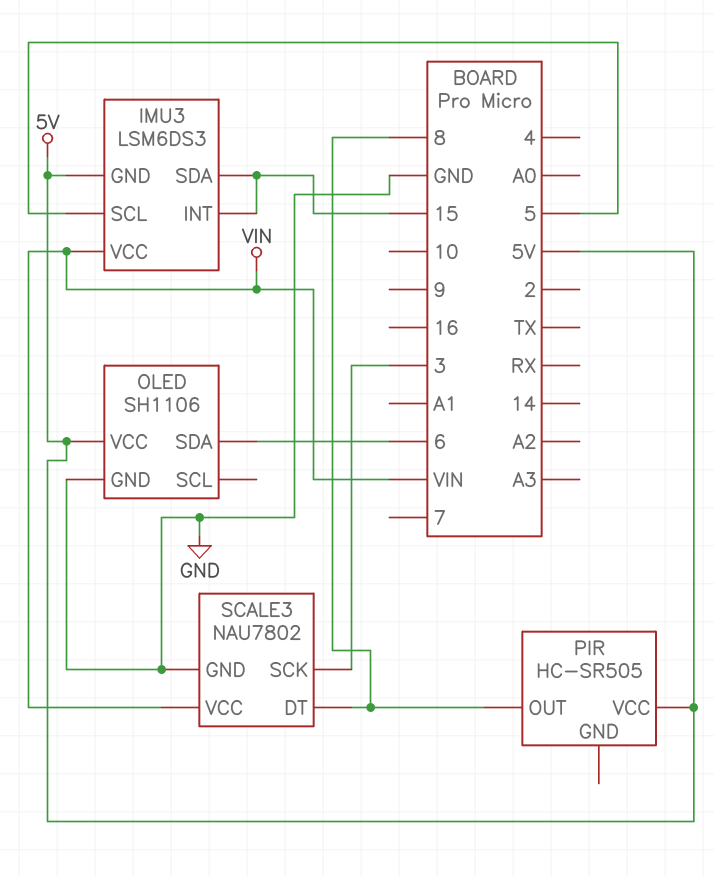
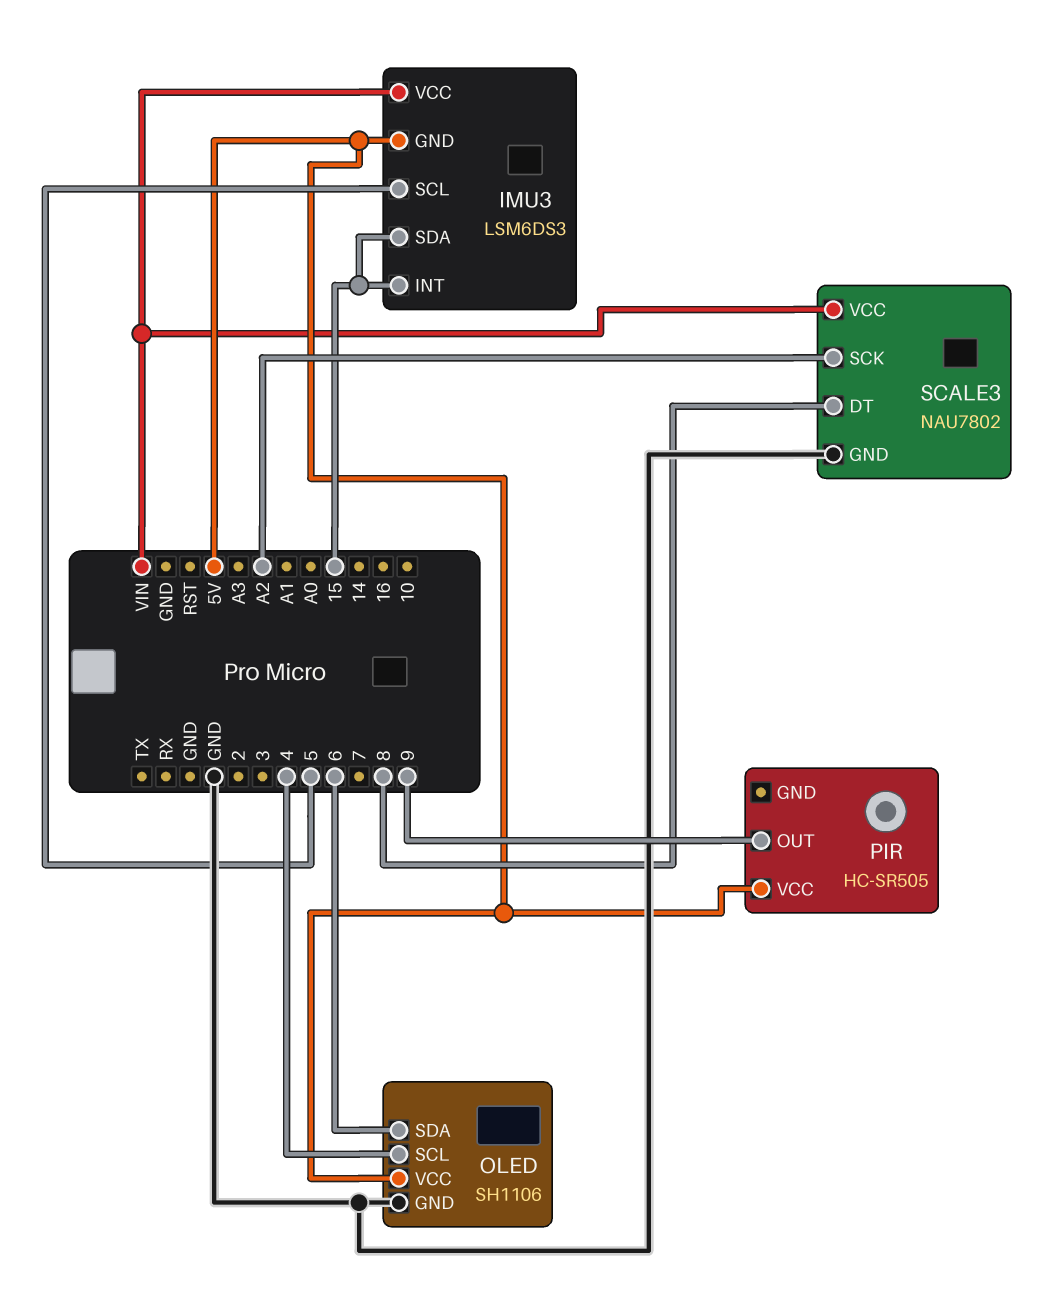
OLED pin SCL: none -> 4
PIR pin OUT: 8 -> 9
SCALE3 pin SCK: 3 -> A2

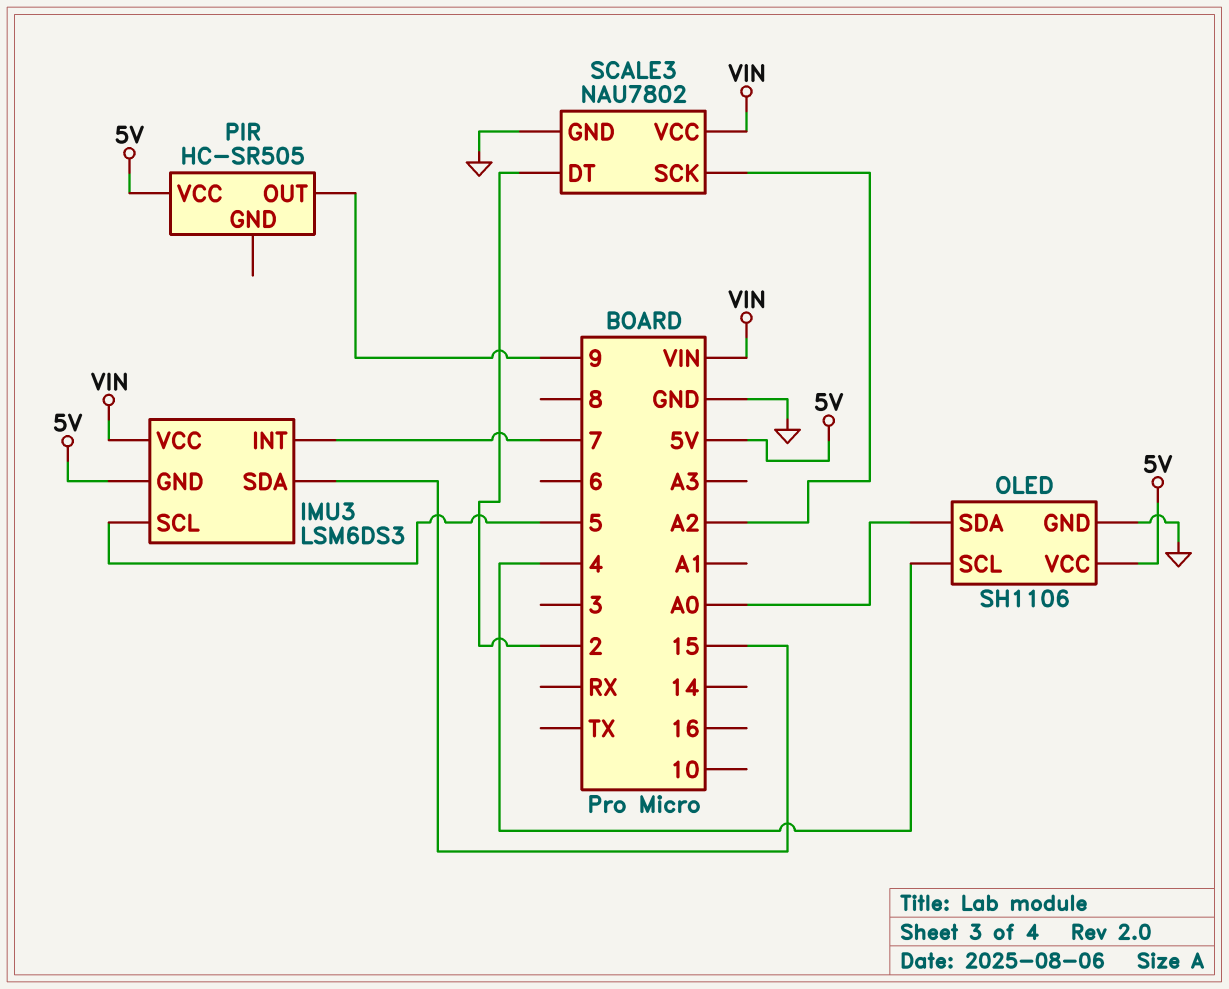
IMU3 pin INT: 15 -> 7
OLED pin SDA: 6 -> A0
SCALE3 pin DT: 8 -> 2

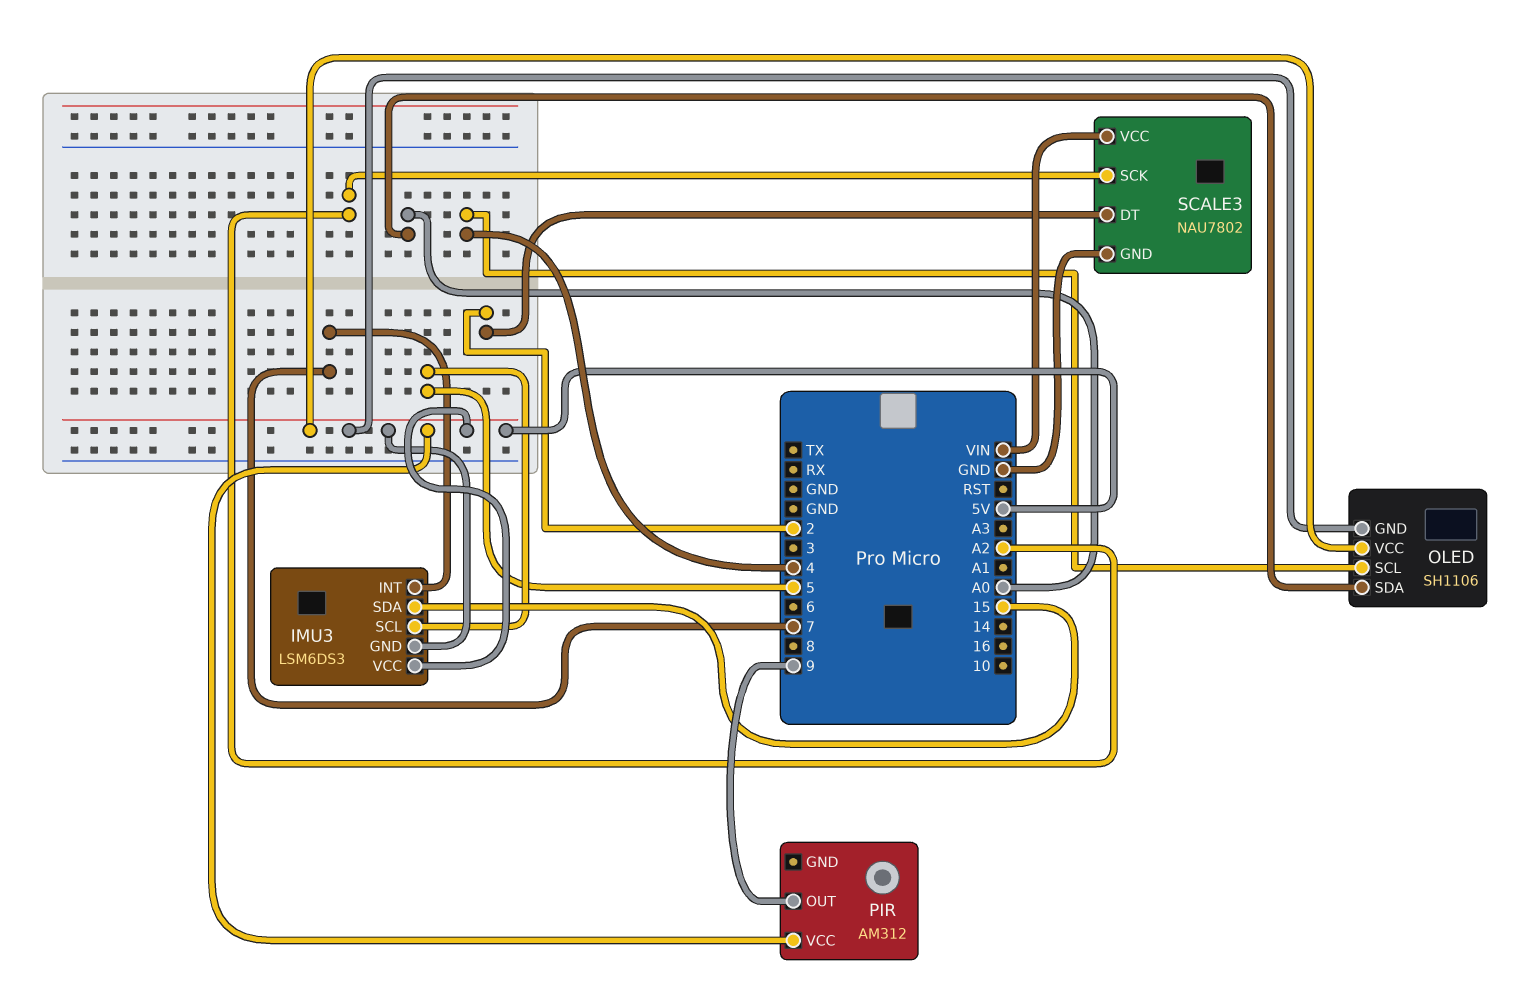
IMU3 pin VCC: VIN -> 5V
OLED pin GND: GND -> 5V
PIR: HC-SR505 -> AM312

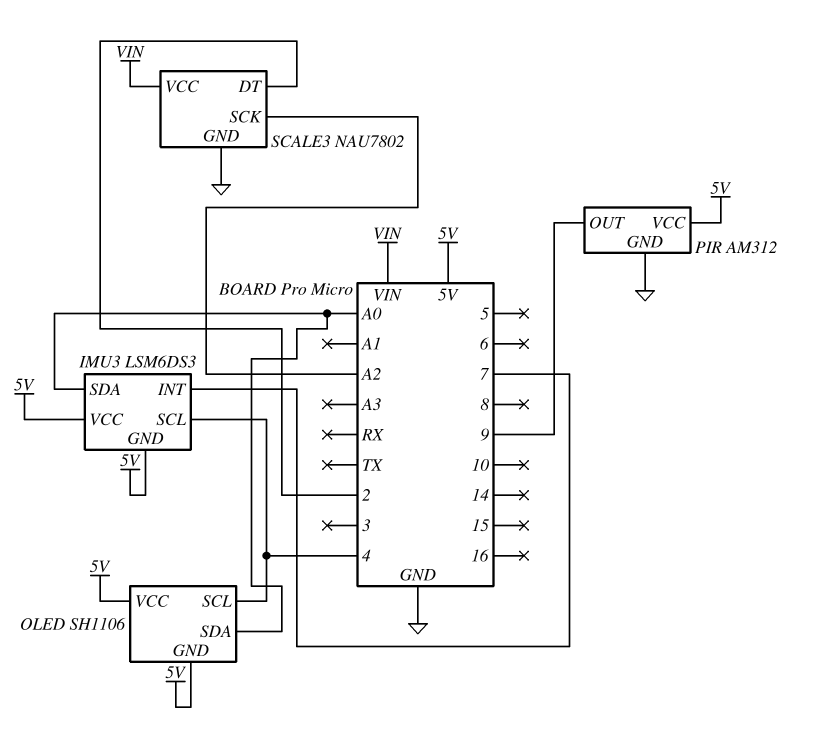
IMU3 pin SCL: 5 -> 4
IMU3 pin SDA: 15 -> A0
PIR pin GND: none -> GND

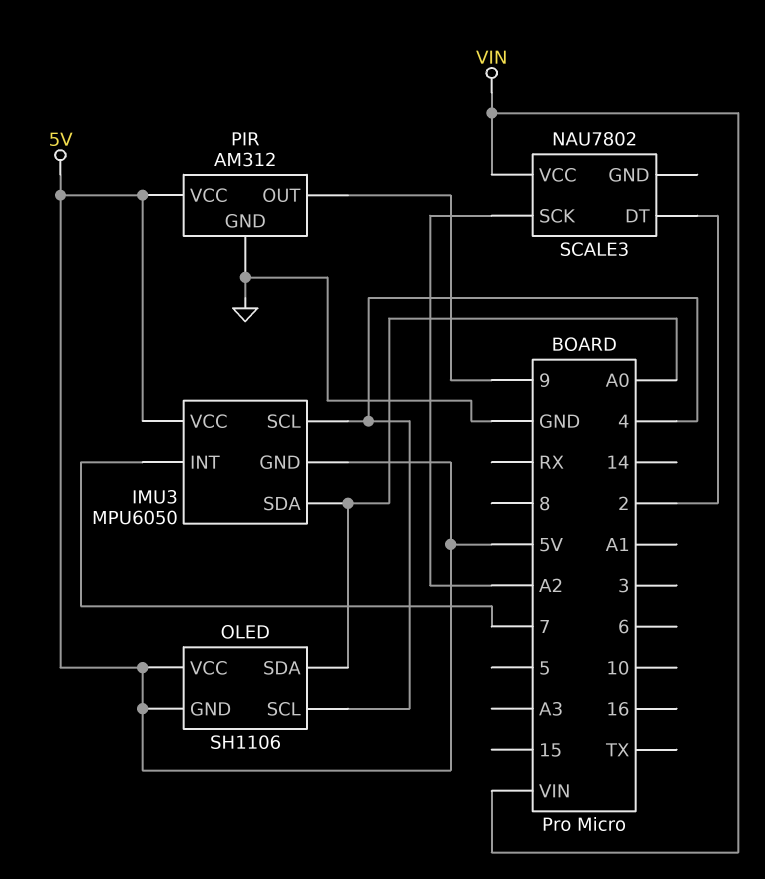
IMU3: LSM6DS3 -> MPU6050
SCALE3 pin GND: GND -> none

